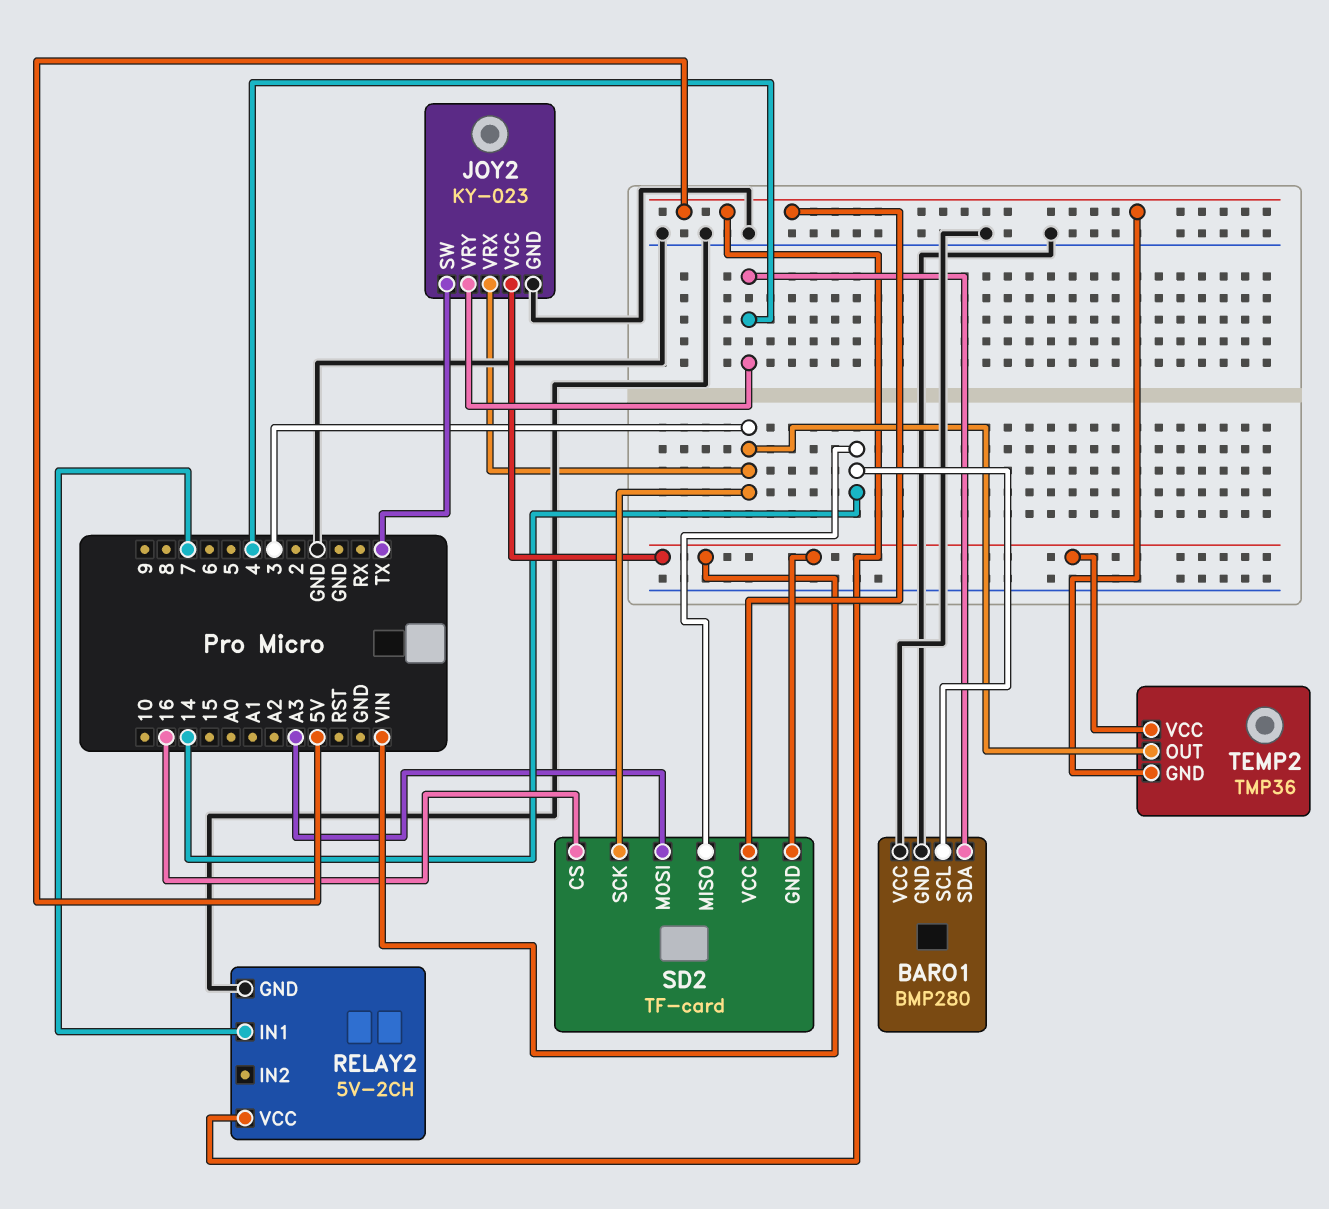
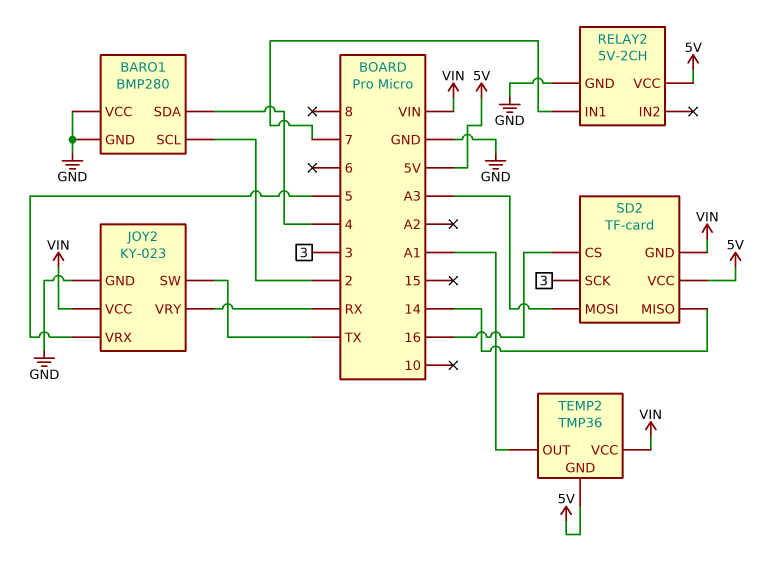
BARO1 pin SCL: 14 -> 2
JOY2 pin VRX: 3 -> 5
JOY2 pin VRY: 4 -> RX
TEMP2 pin OUT: 3 -> A1

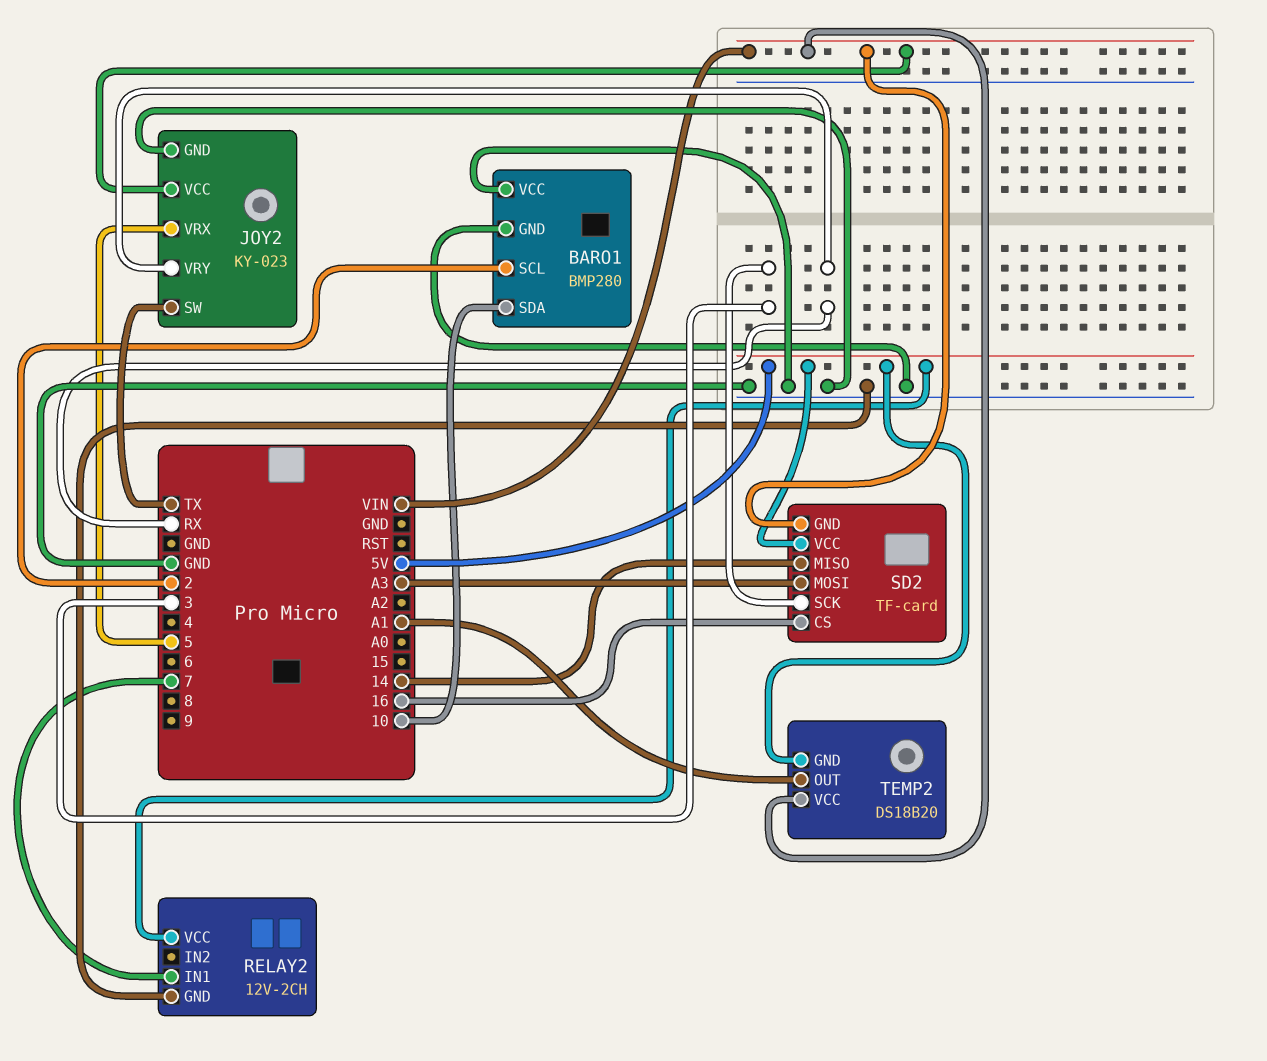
BARO1 pin SDA: 4 -> 10
RELAY2: 5V-2CH -> 12V-2CH
TEMP2: TMP36 -> DS18B20

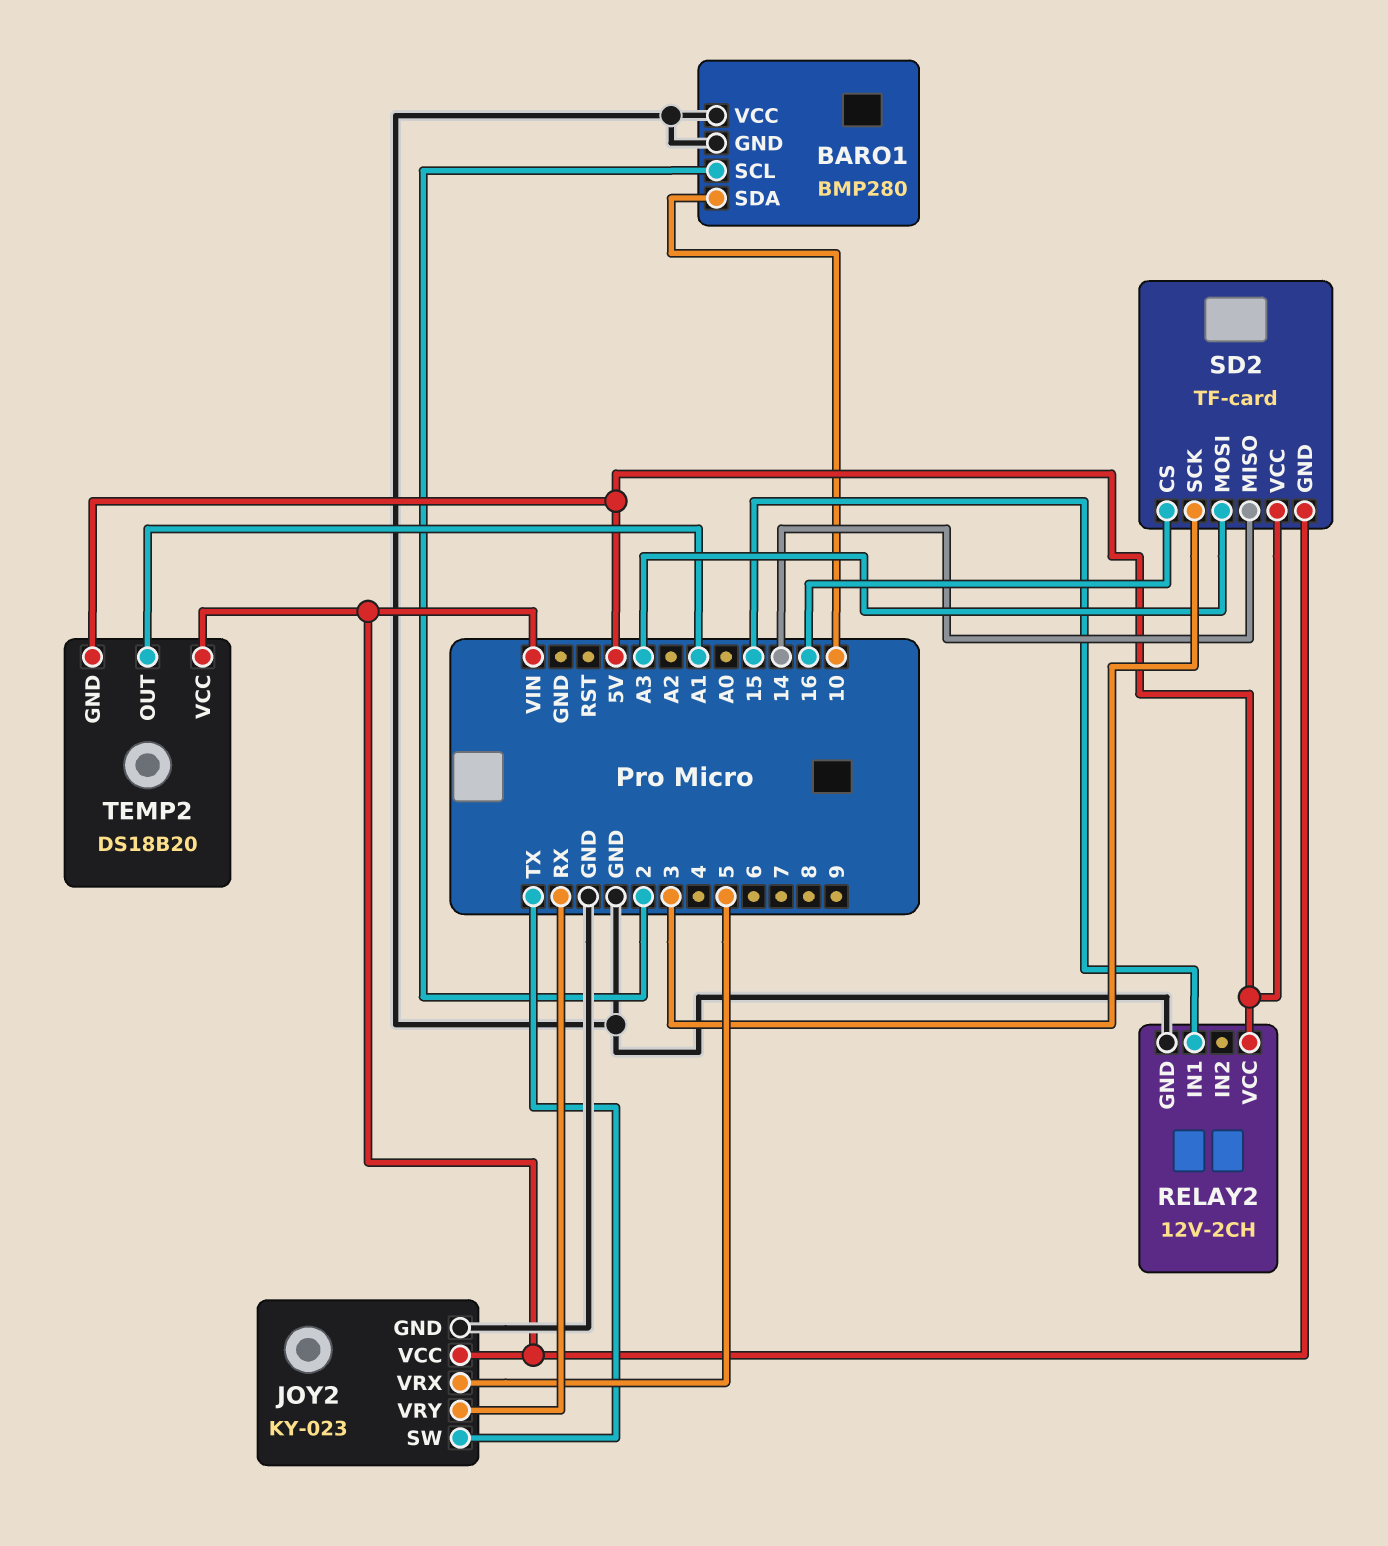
RELAY2 pin IN1: 7 -> 15

